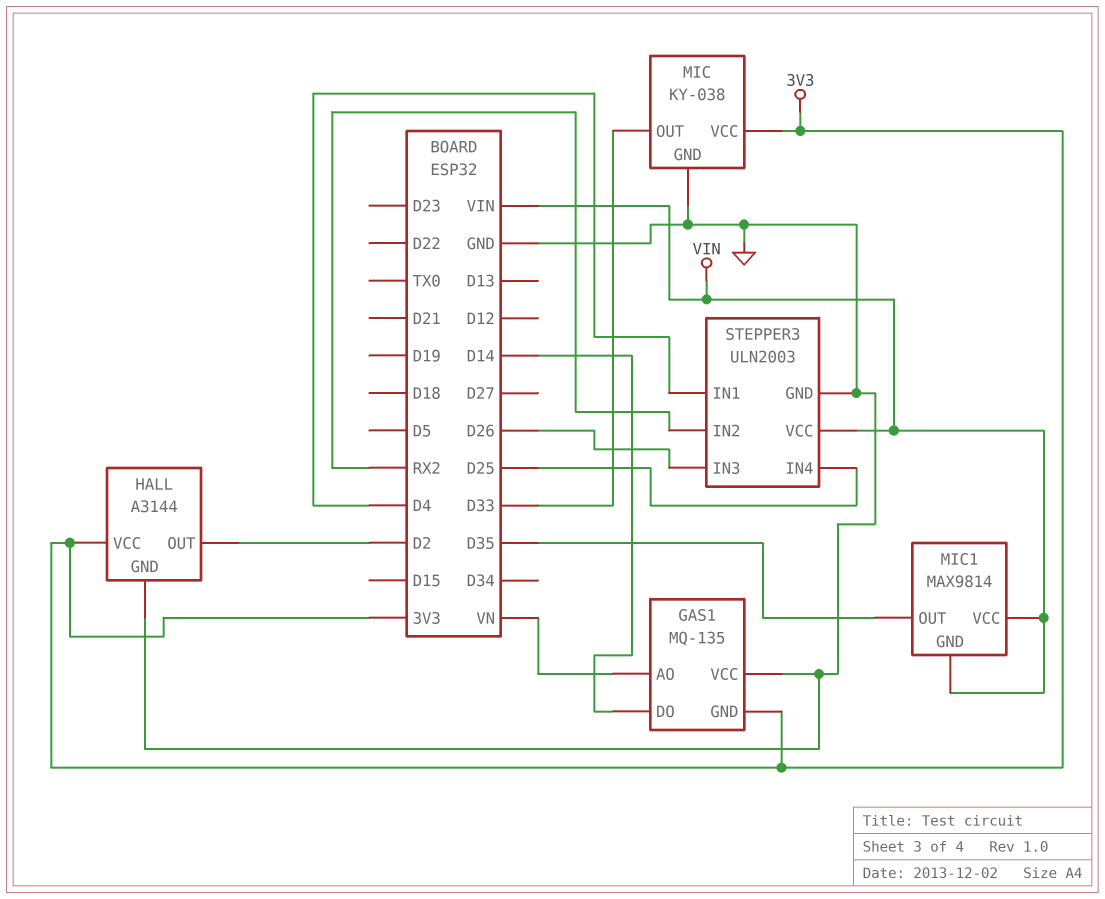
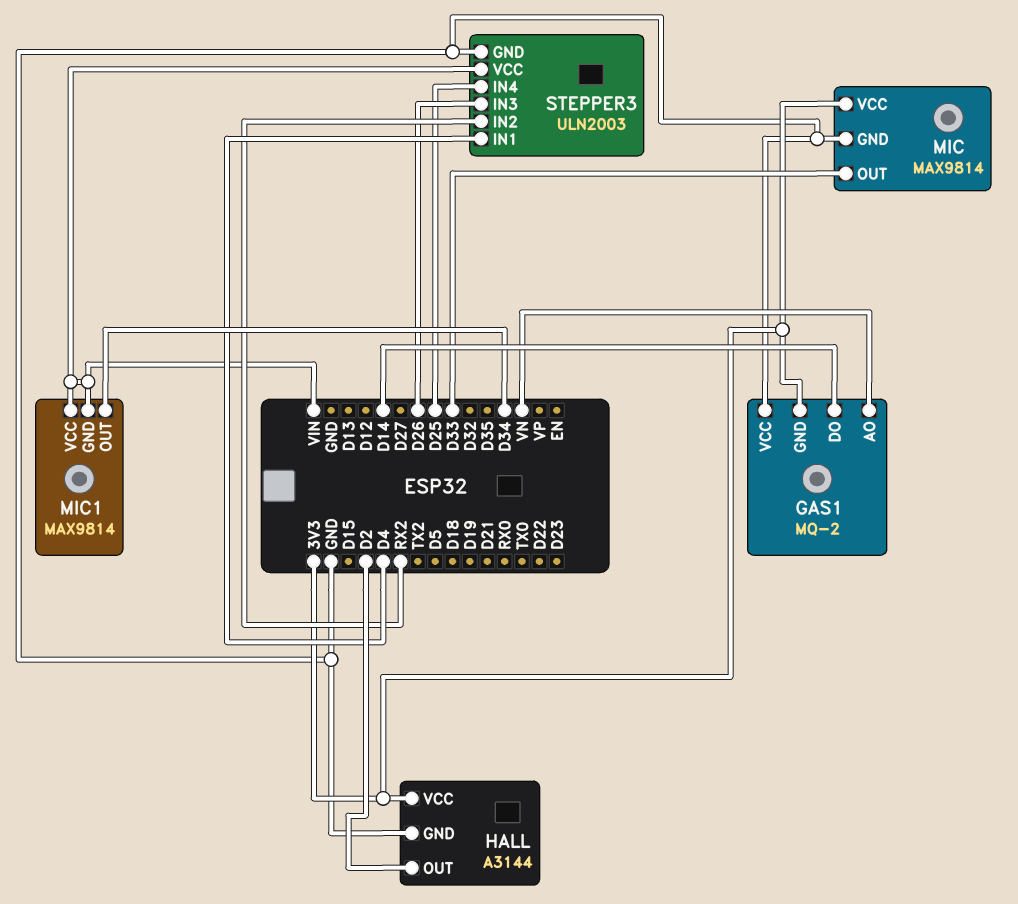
GAS1: MQ-135 -> MQ-2
MIC: KY-038 -> MAX9814
MIC1 pin OUT: D35 -> D34

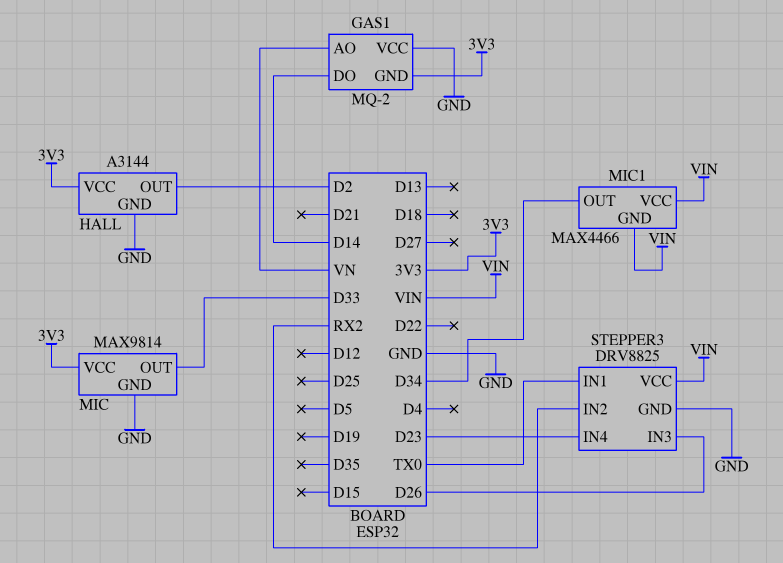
MIC1: MAX9814 -> MAX4466
STEPPER3: ULN2003 -> DRV8825
STEPPER3 pin IN1: D4 -> TX0
STEPPER3 pin IN4: D25 -> D23

